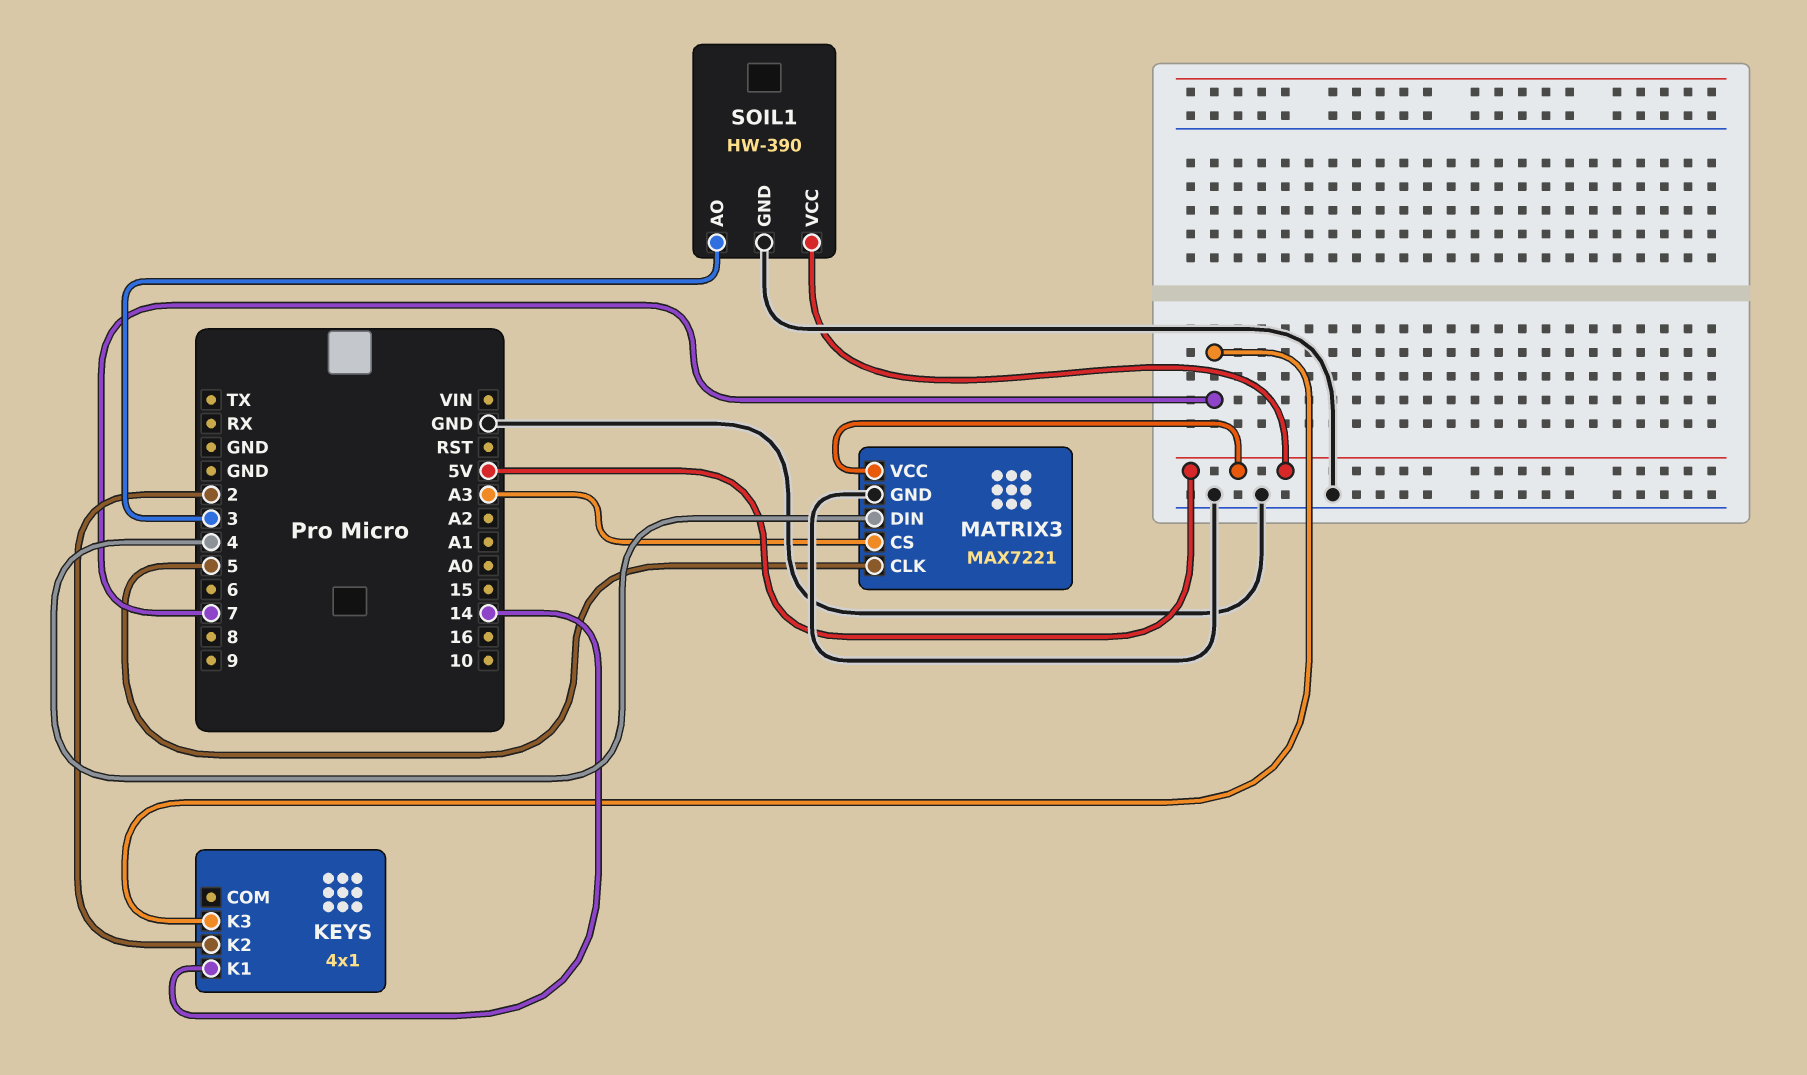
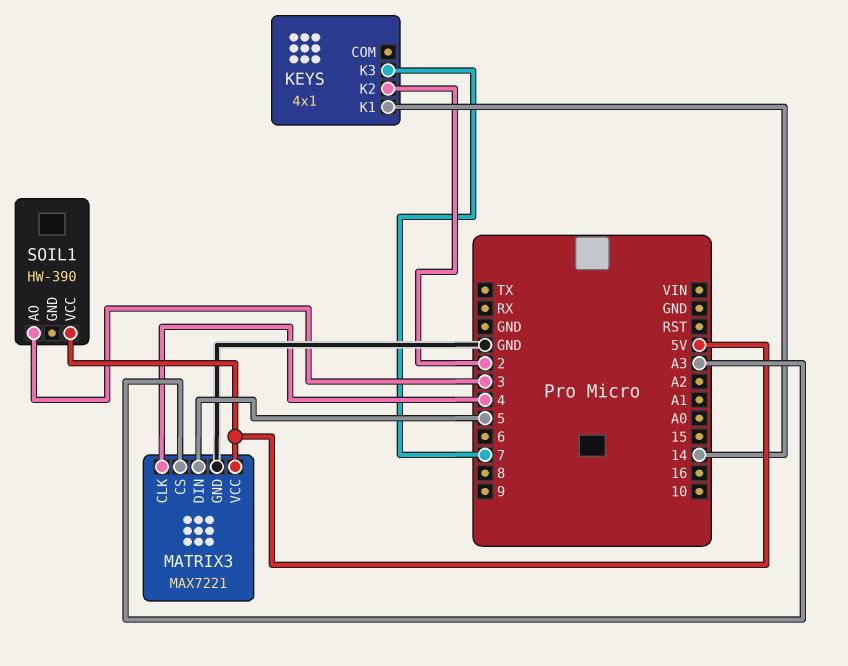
MATRIX3 pin CLK: 5 -> 4
MATRIX3 pin DIN: 4 -> 5
SOIL1 pin GND: GND -> none

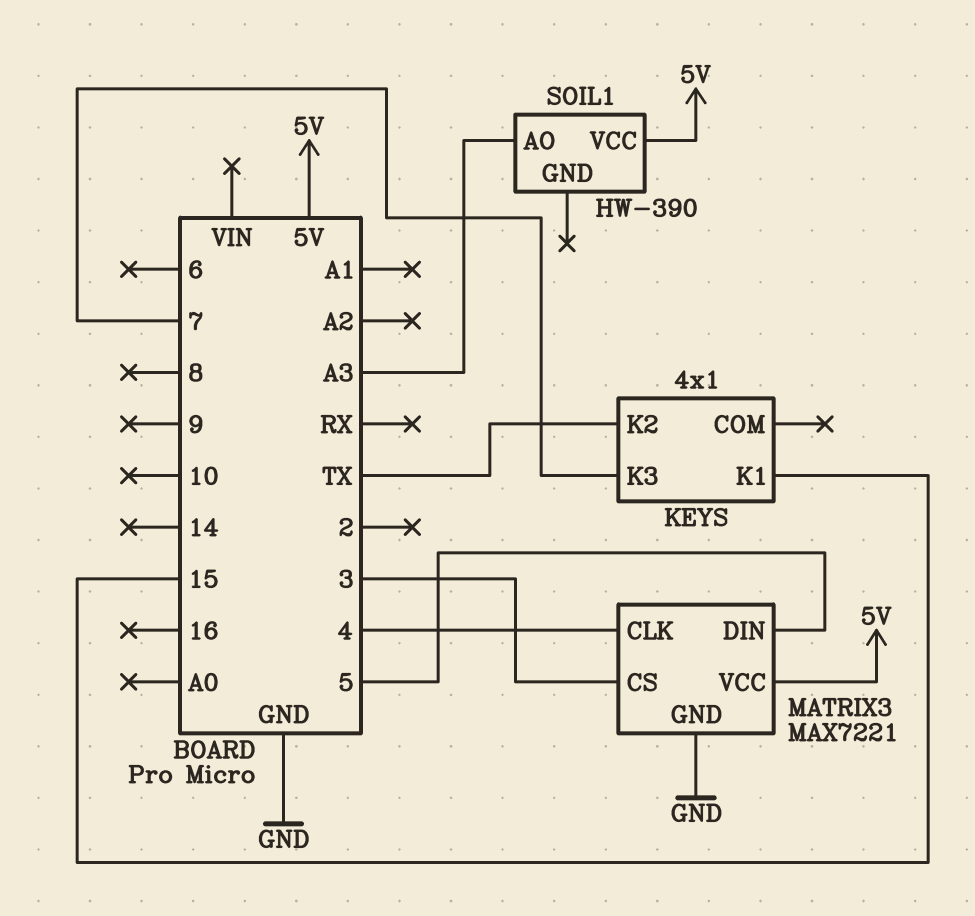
KEYS pin K1: 14 -> 15
KEYS pin K2: 2 -> TX
MATRIX3 pin CS: A3 -> 3
SOIL1 pin AO: 3 -> A3

